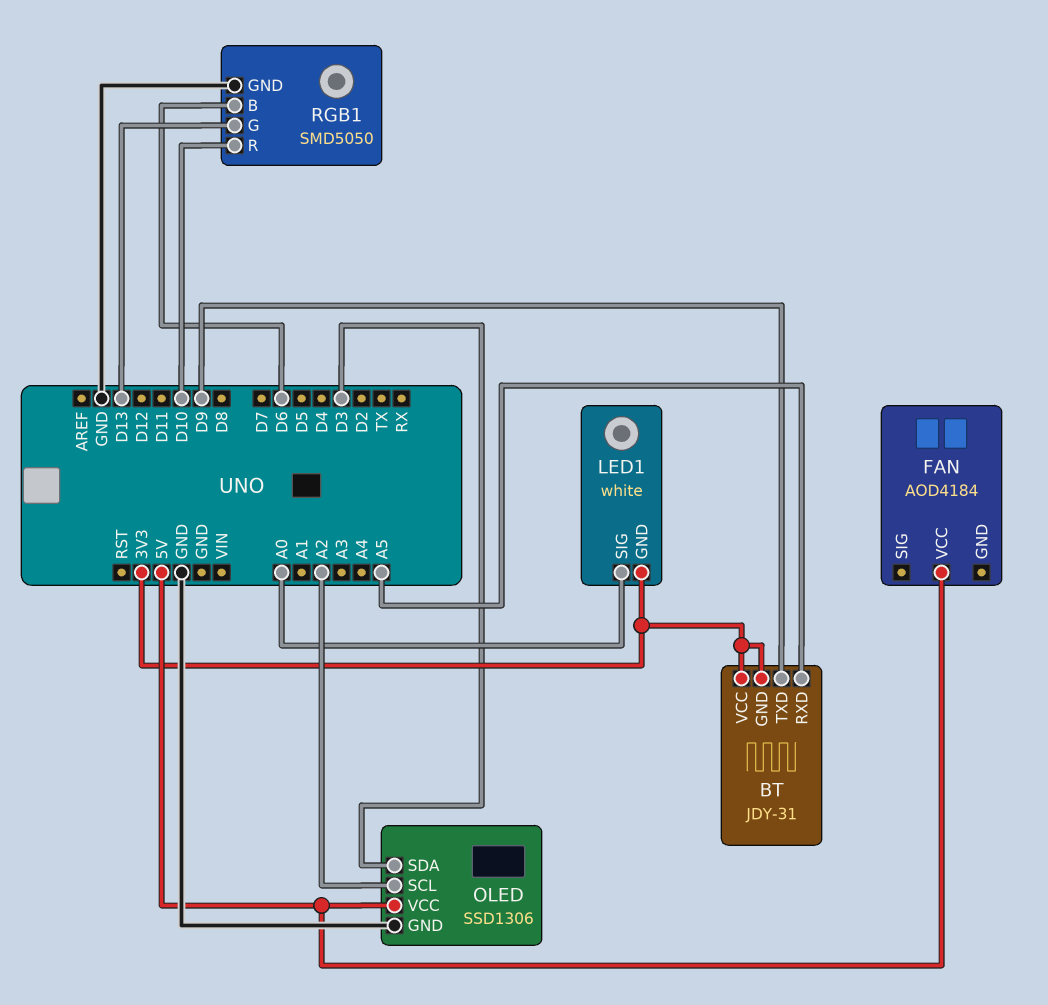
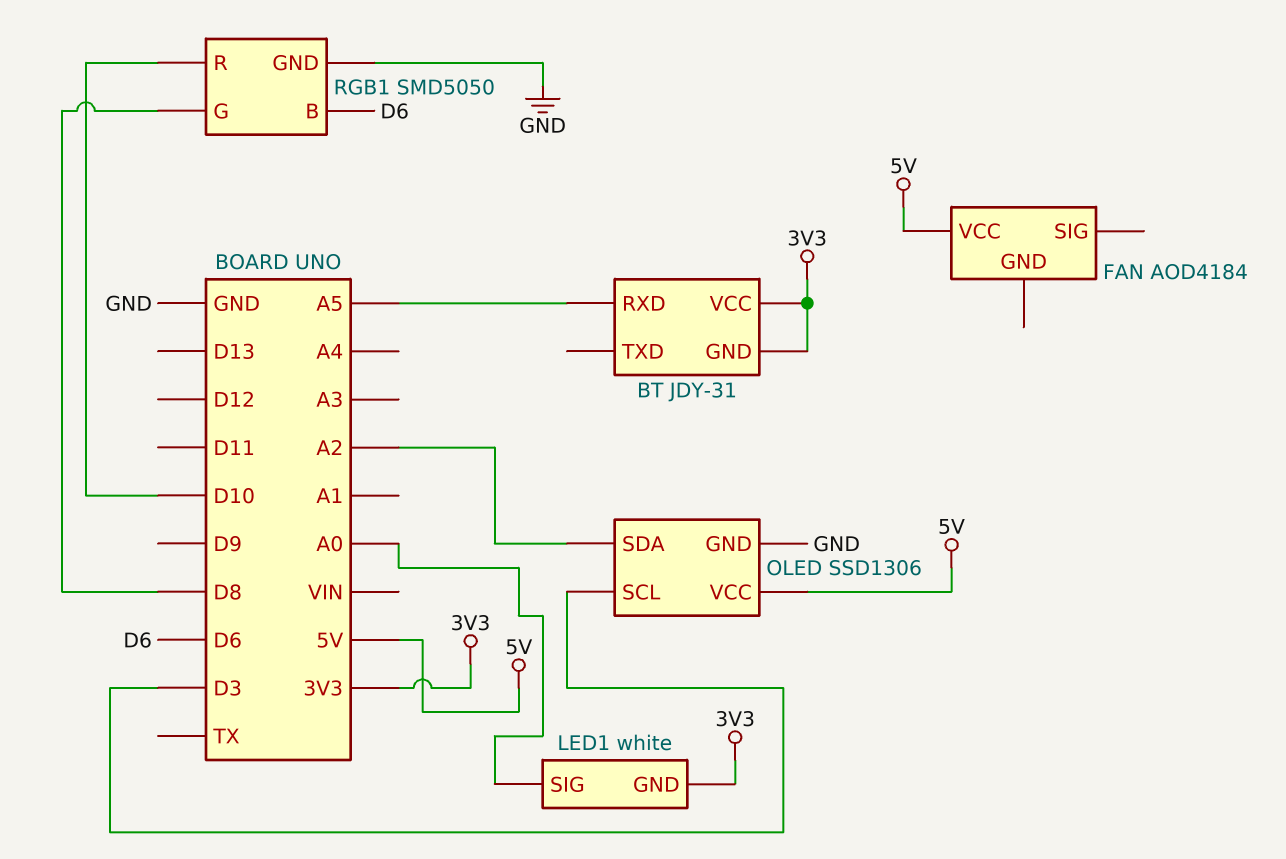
BT pin TXD: D9 -> none
OLED pin SCL: A2 -> D3
OLED pin SDA: D3 -> A2
RGB1 pin G: D13 -> D8

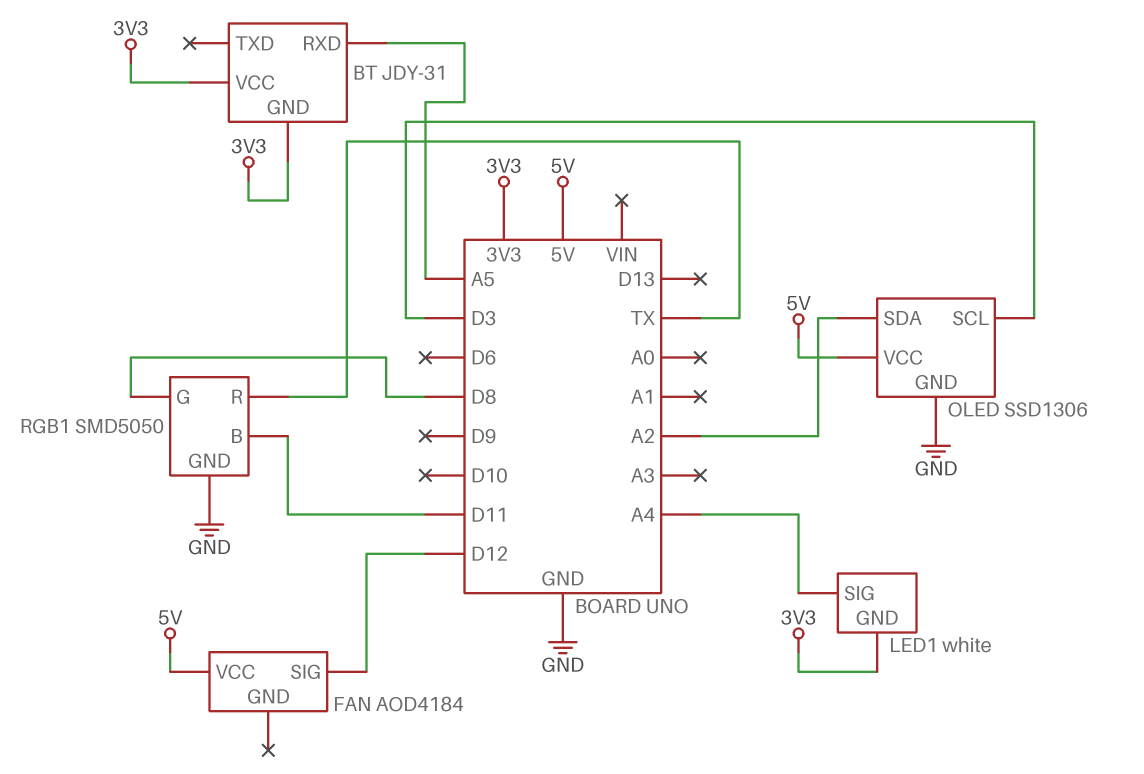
FAN pin SIG: none -> D12
LED1 pin SIG: A0 -> A4
RGB1 pin B: D6 -> D11
RGB1 pin R: D10 -> TX

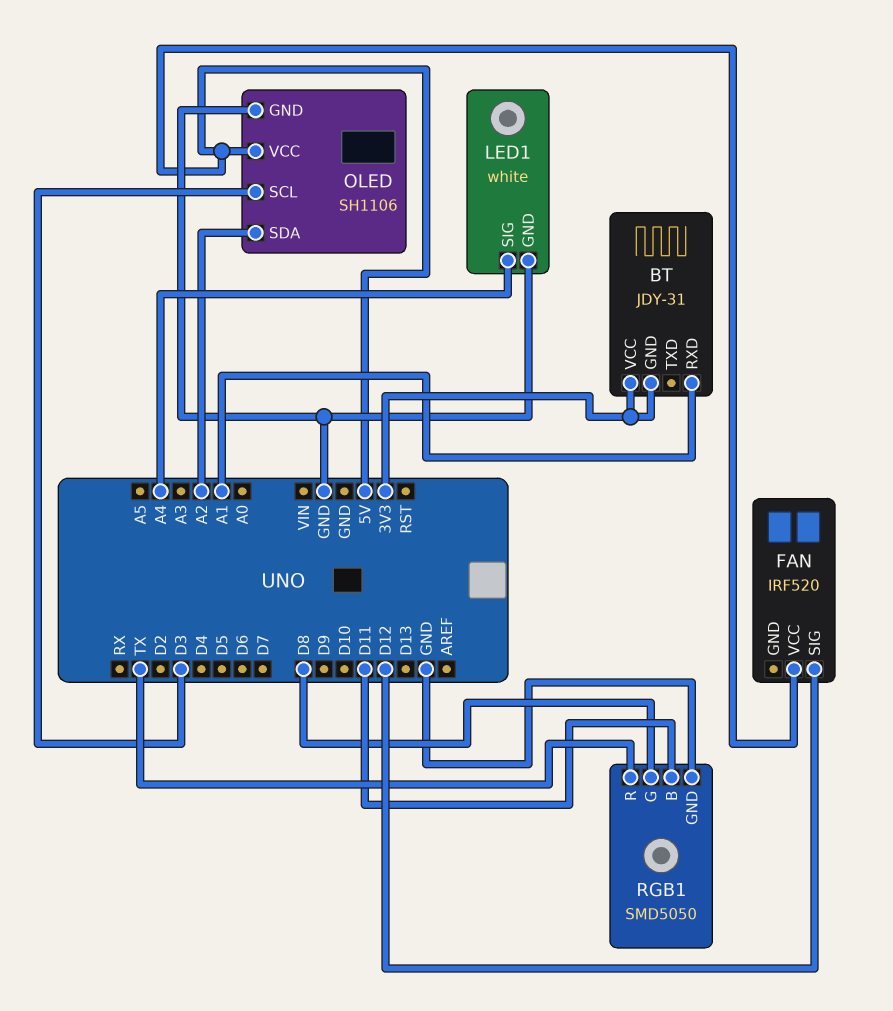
BT pin RXD: A5 -> A1
FAN: AOD4184 -> IRF520
LED1 pin GND: 3V3 -> GND
OLED: SSD1306 -> SH1106

